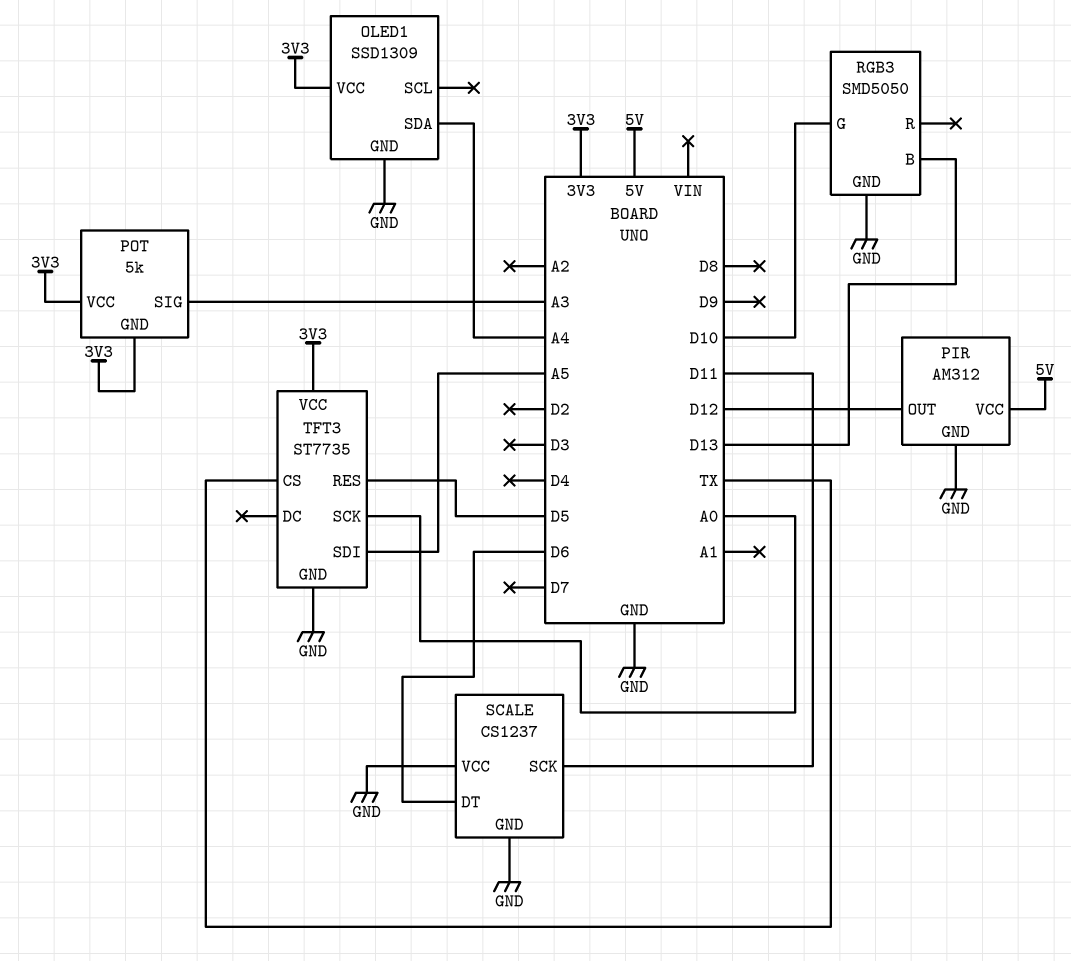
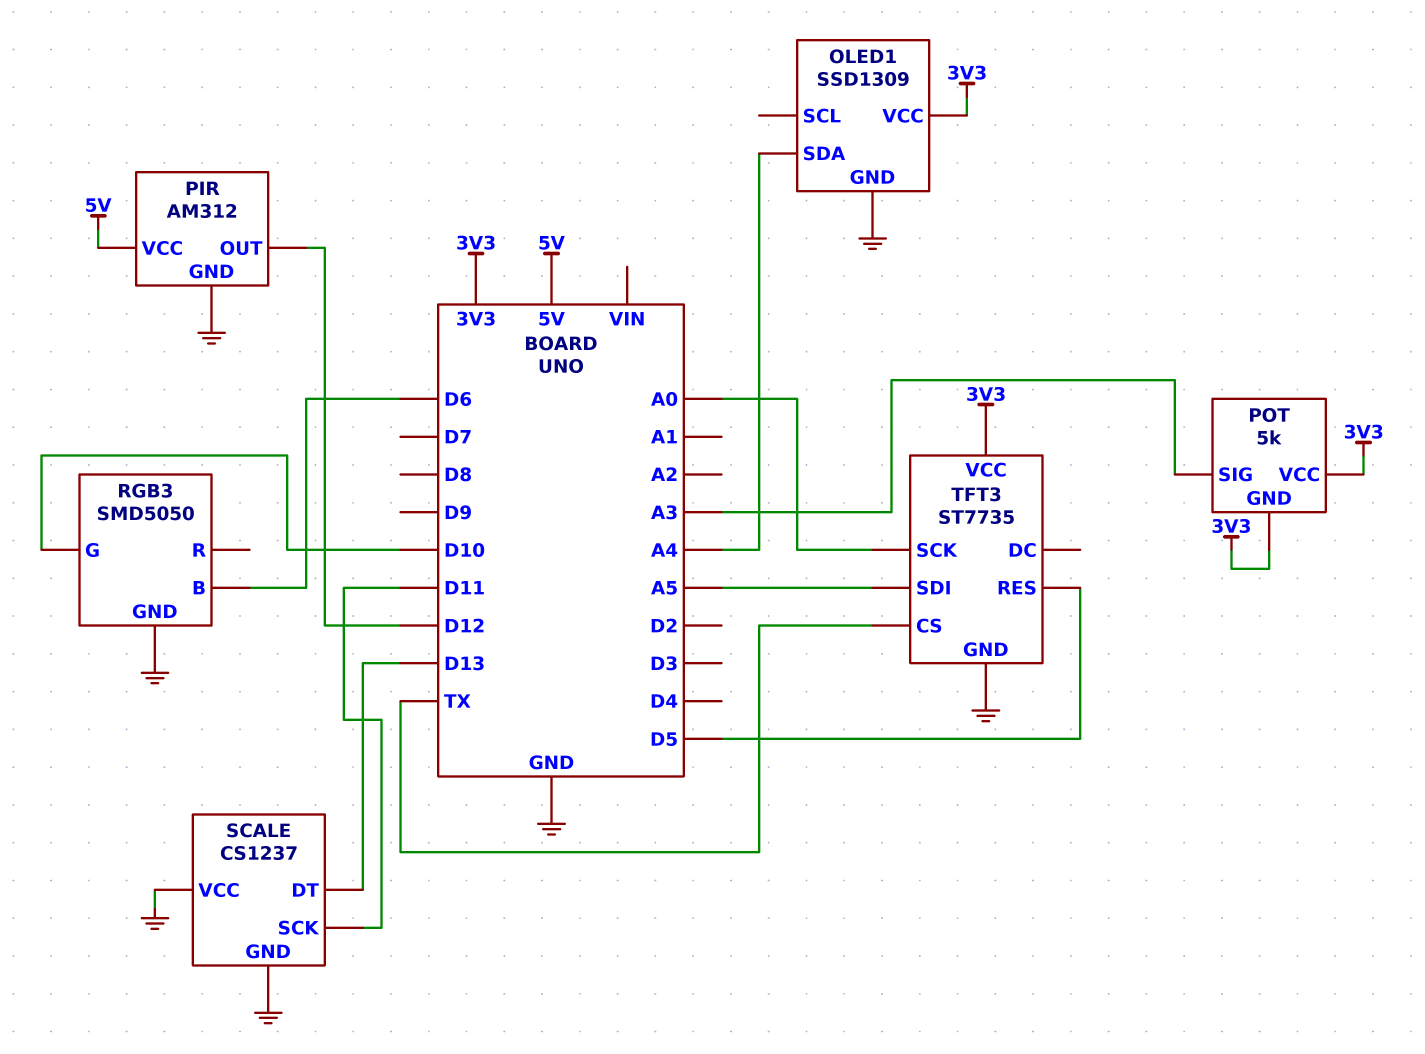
RGB3 pin B: D13 -> D6
SCALE pin DT: D6 -> D13

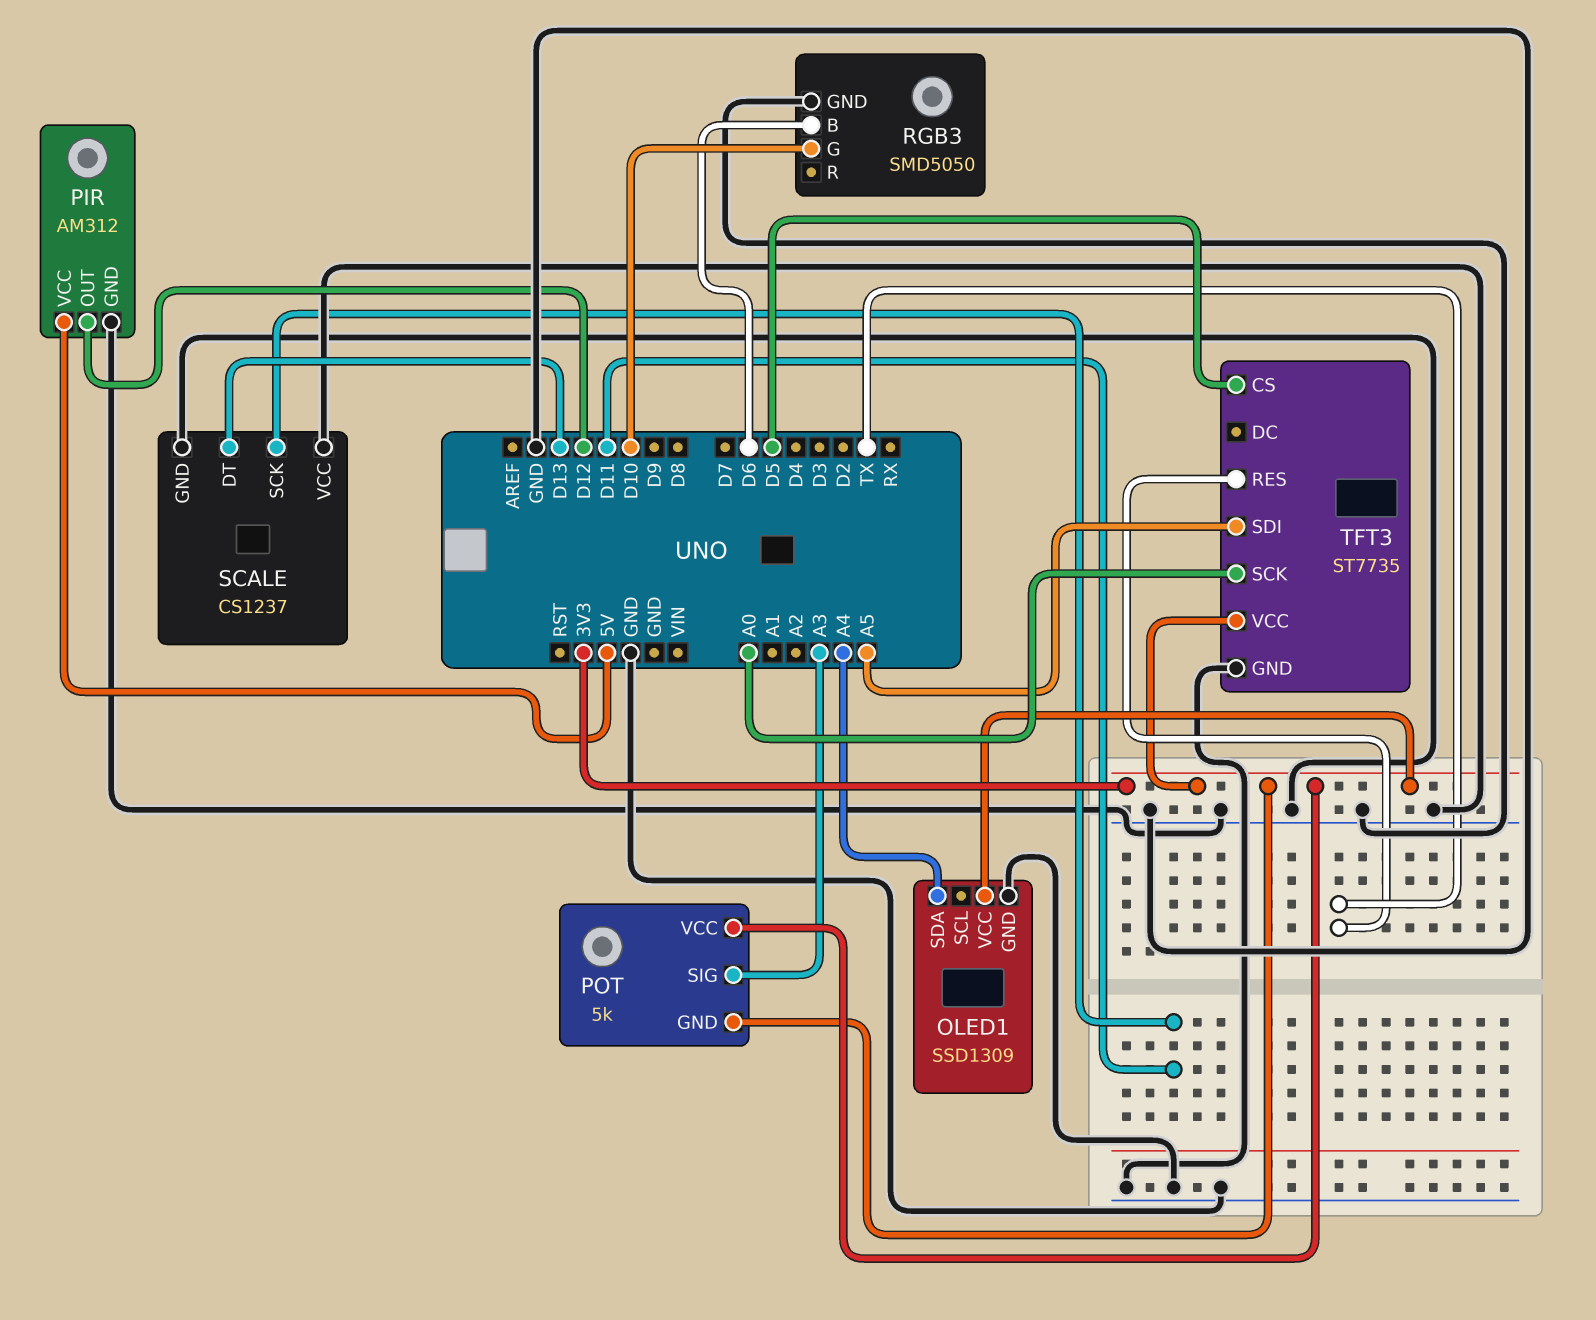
TFT3 pin CS: TX -> D5
TFT3 pin RES: D5 -> TX

